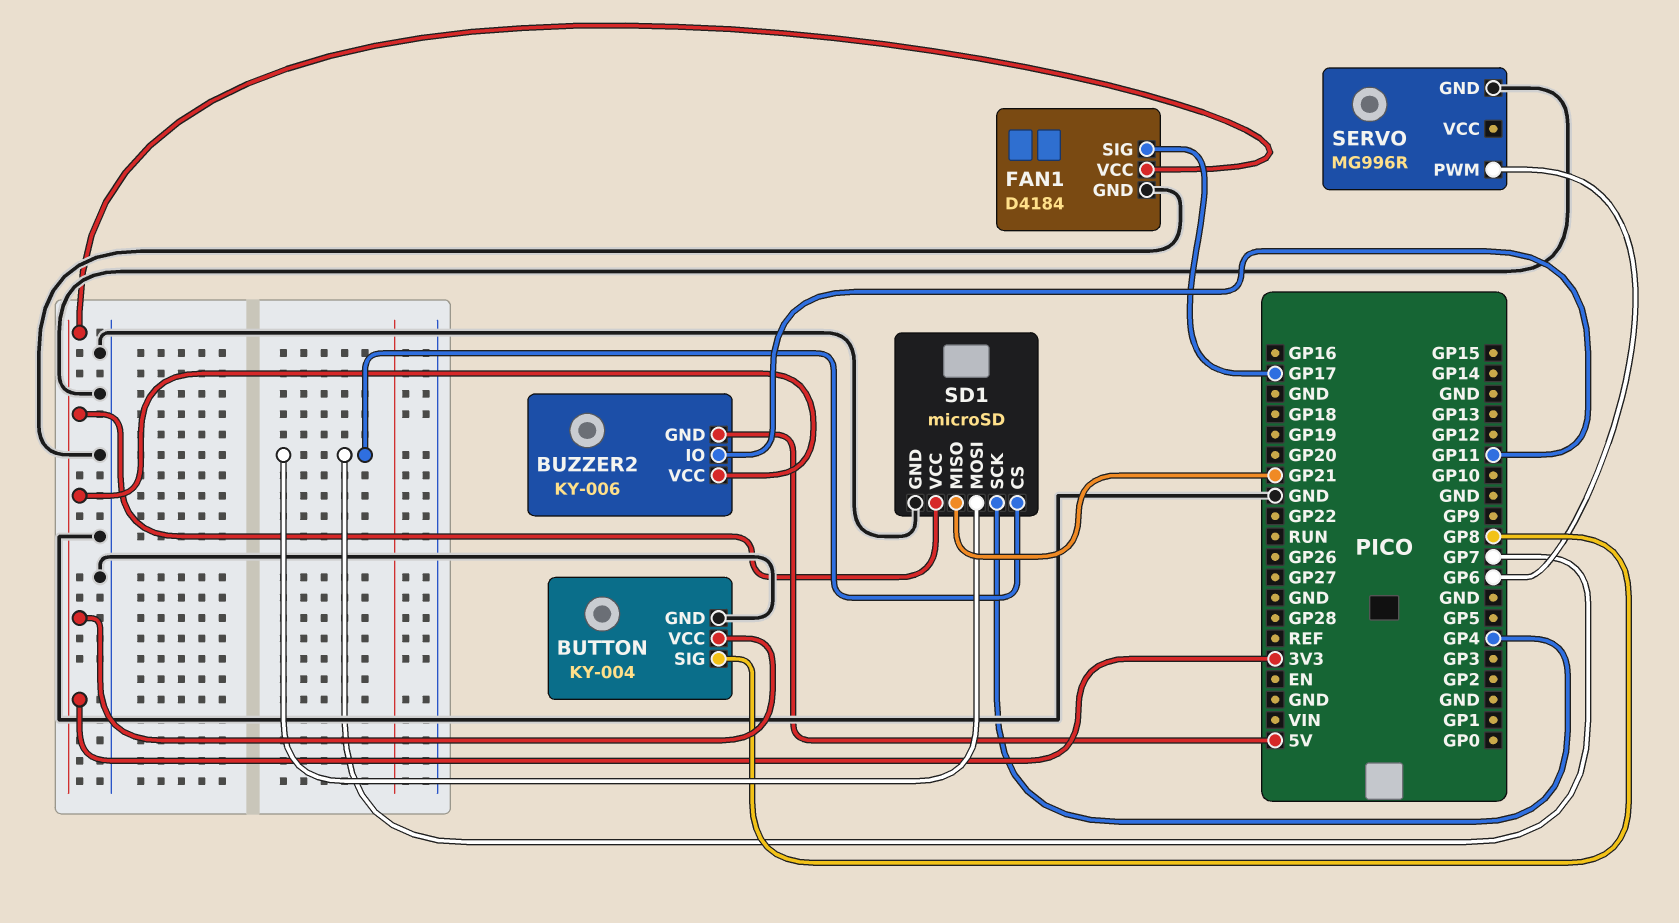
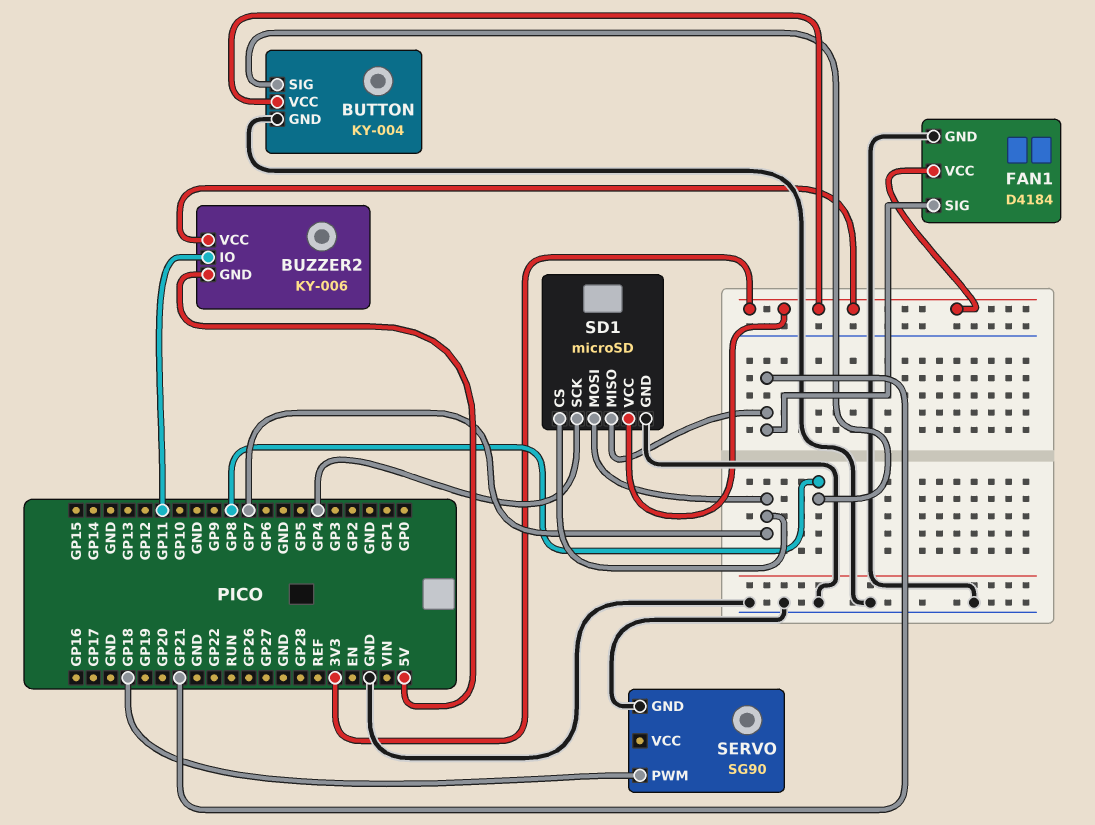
FAN1 pin SIG: GP17 -> GP21
SERVO: MG996R -> SG90
SERVO pin PWM: GP6 -> GP18

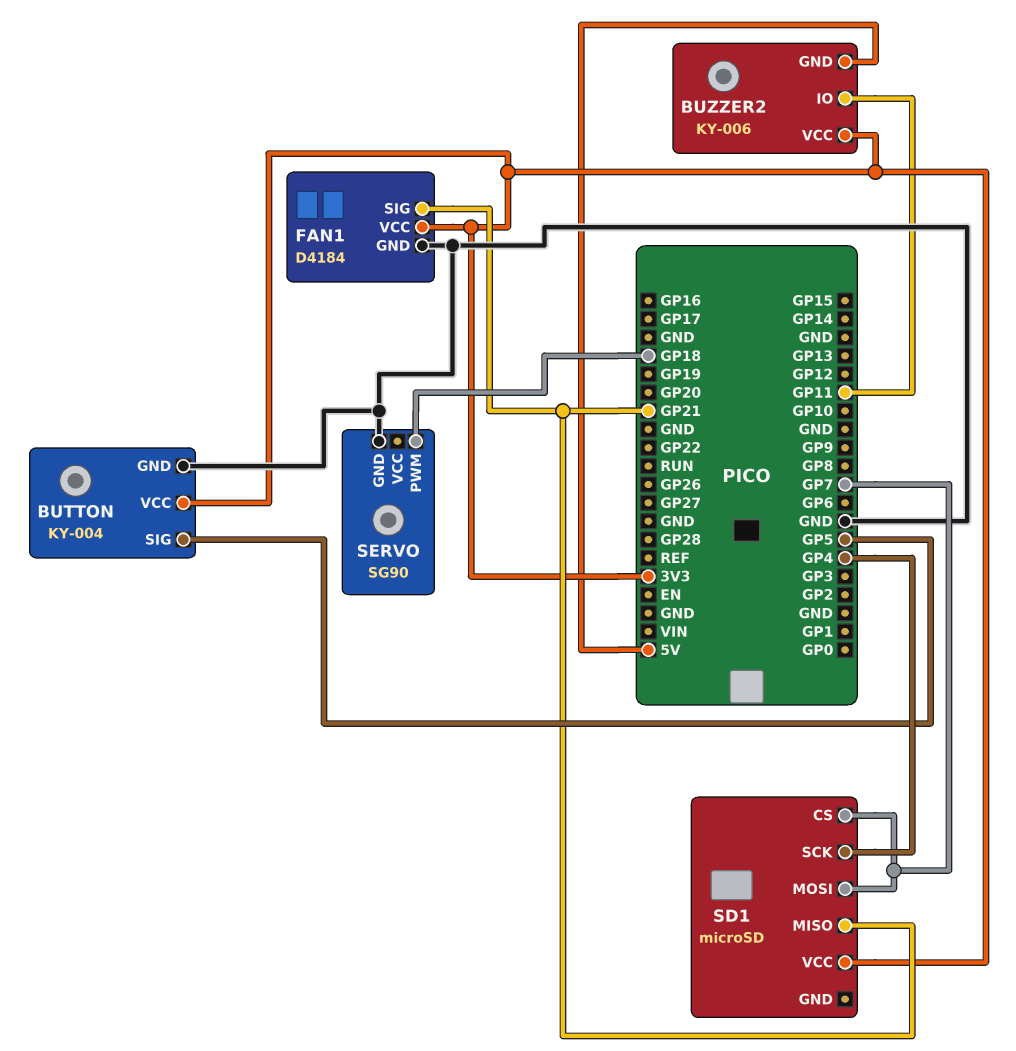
BUTTON pin SIG: GP8 -> GP5
SD1 pin GND: GND -> none

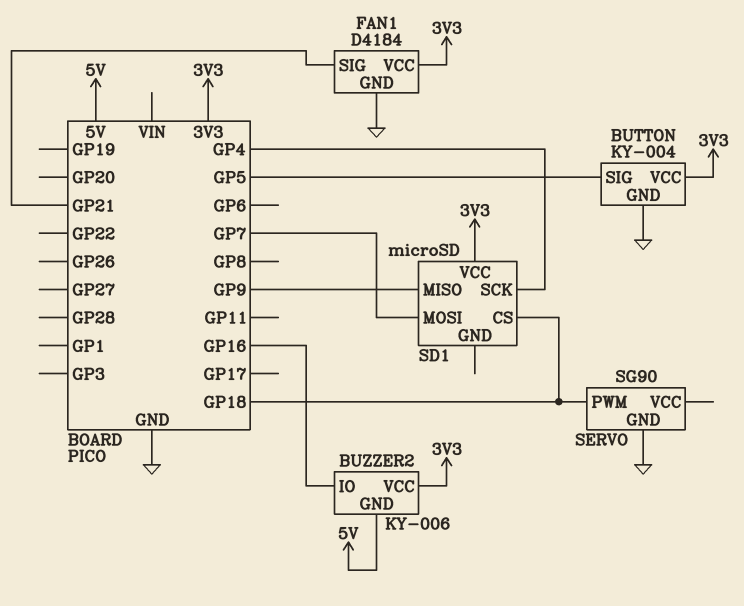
BUZZER2 pin IO: GP11 -> GP16
SD1 pin CS: GP7 -> GP18
SD1 pin MISO: GP21 -> GP9

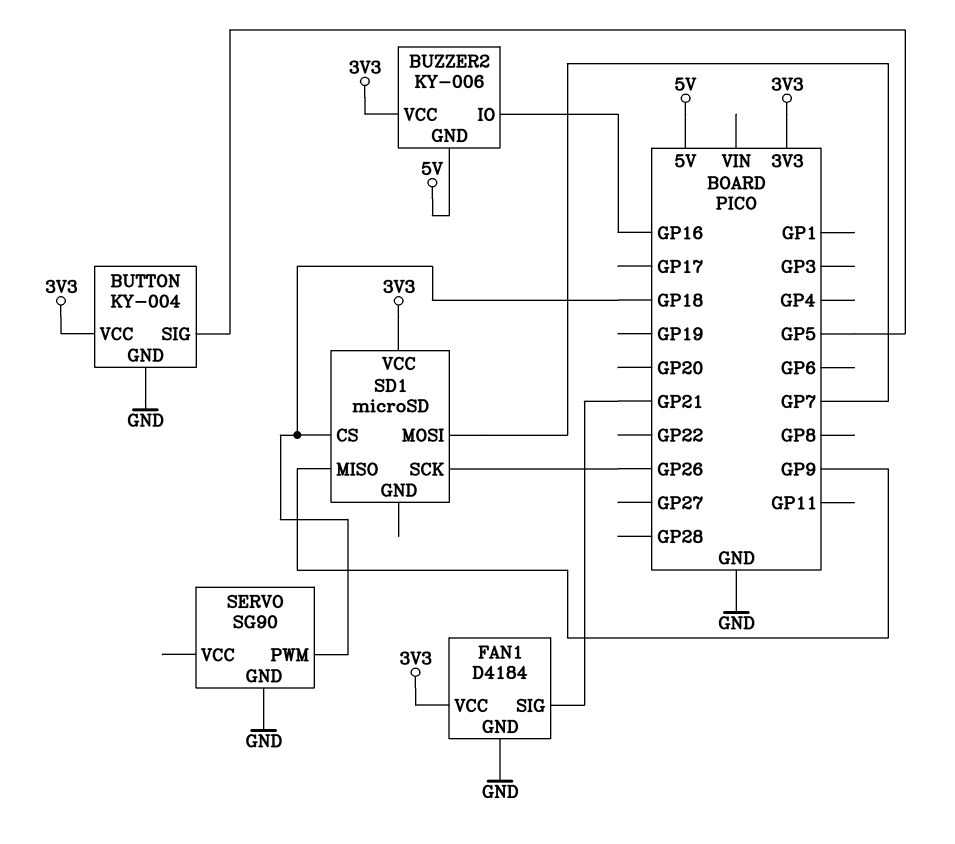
SD1 pin SCK: GP4 -> GP26

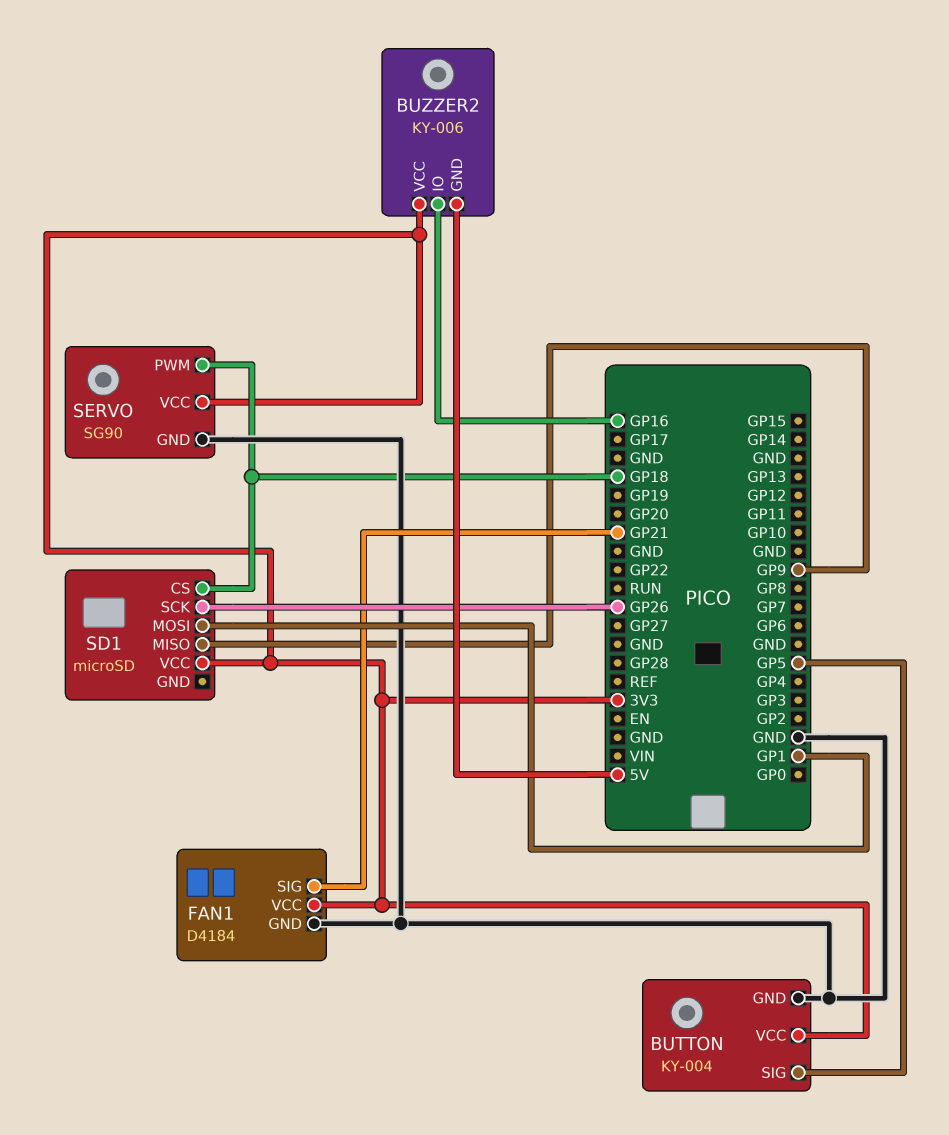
SD1 pin MOSI: GP7 -> GP1
SERVO pin VCC: none -> 3V3

